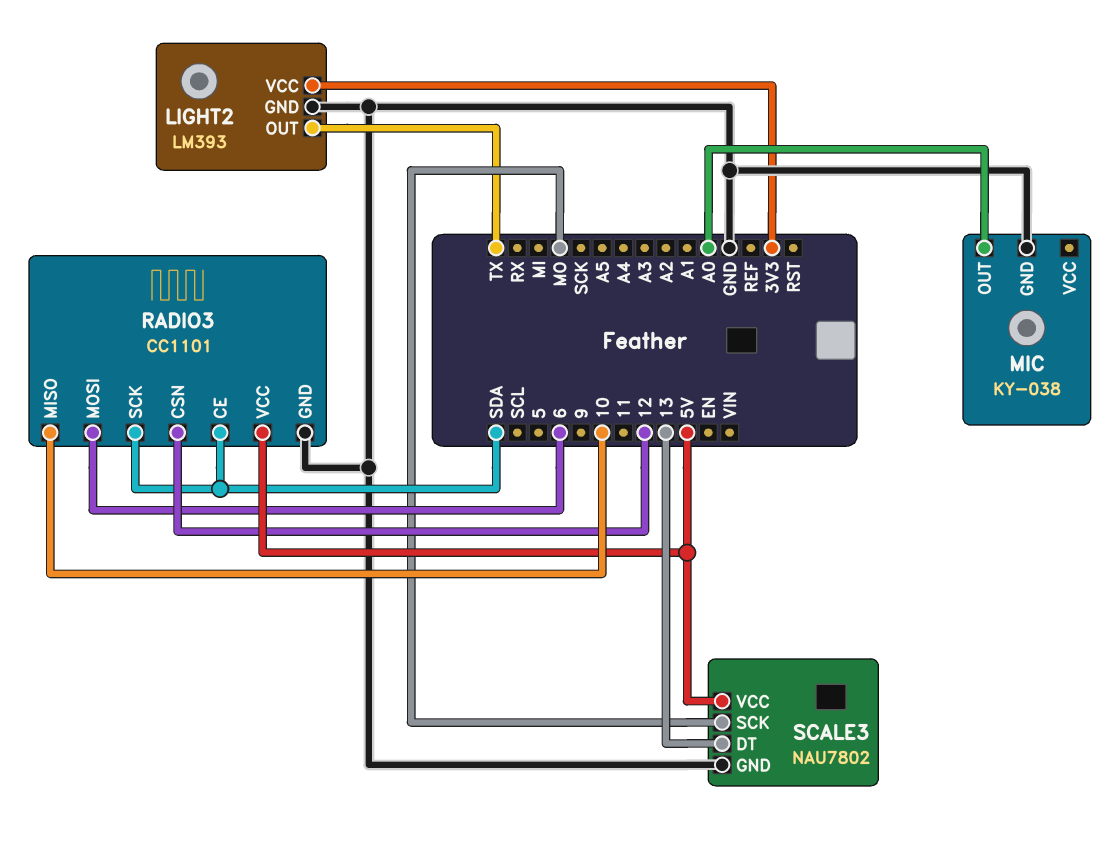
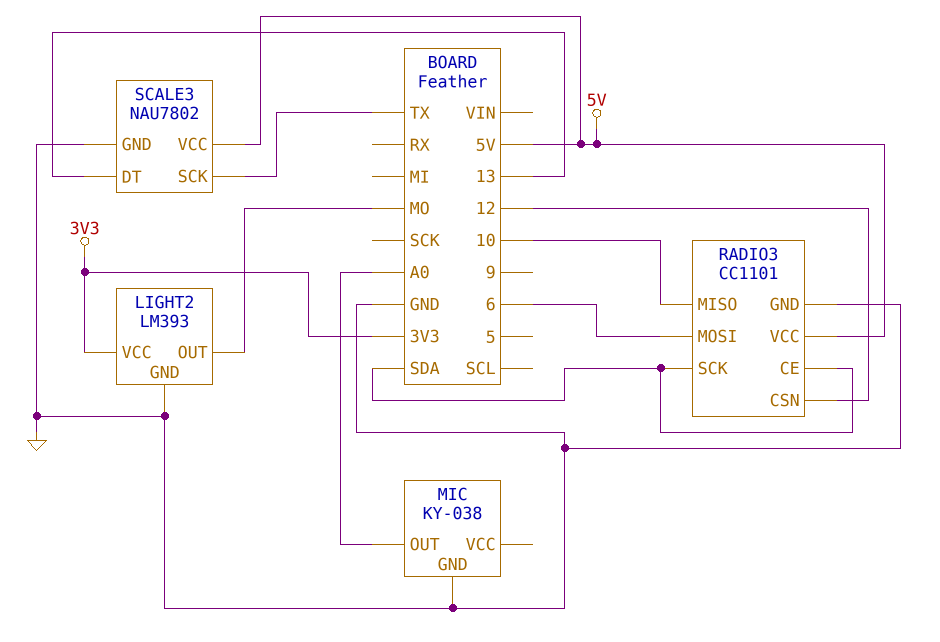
LIGHT2 pin OUT: TX -> MO
SCALE3 pin SCK: MO -> TX

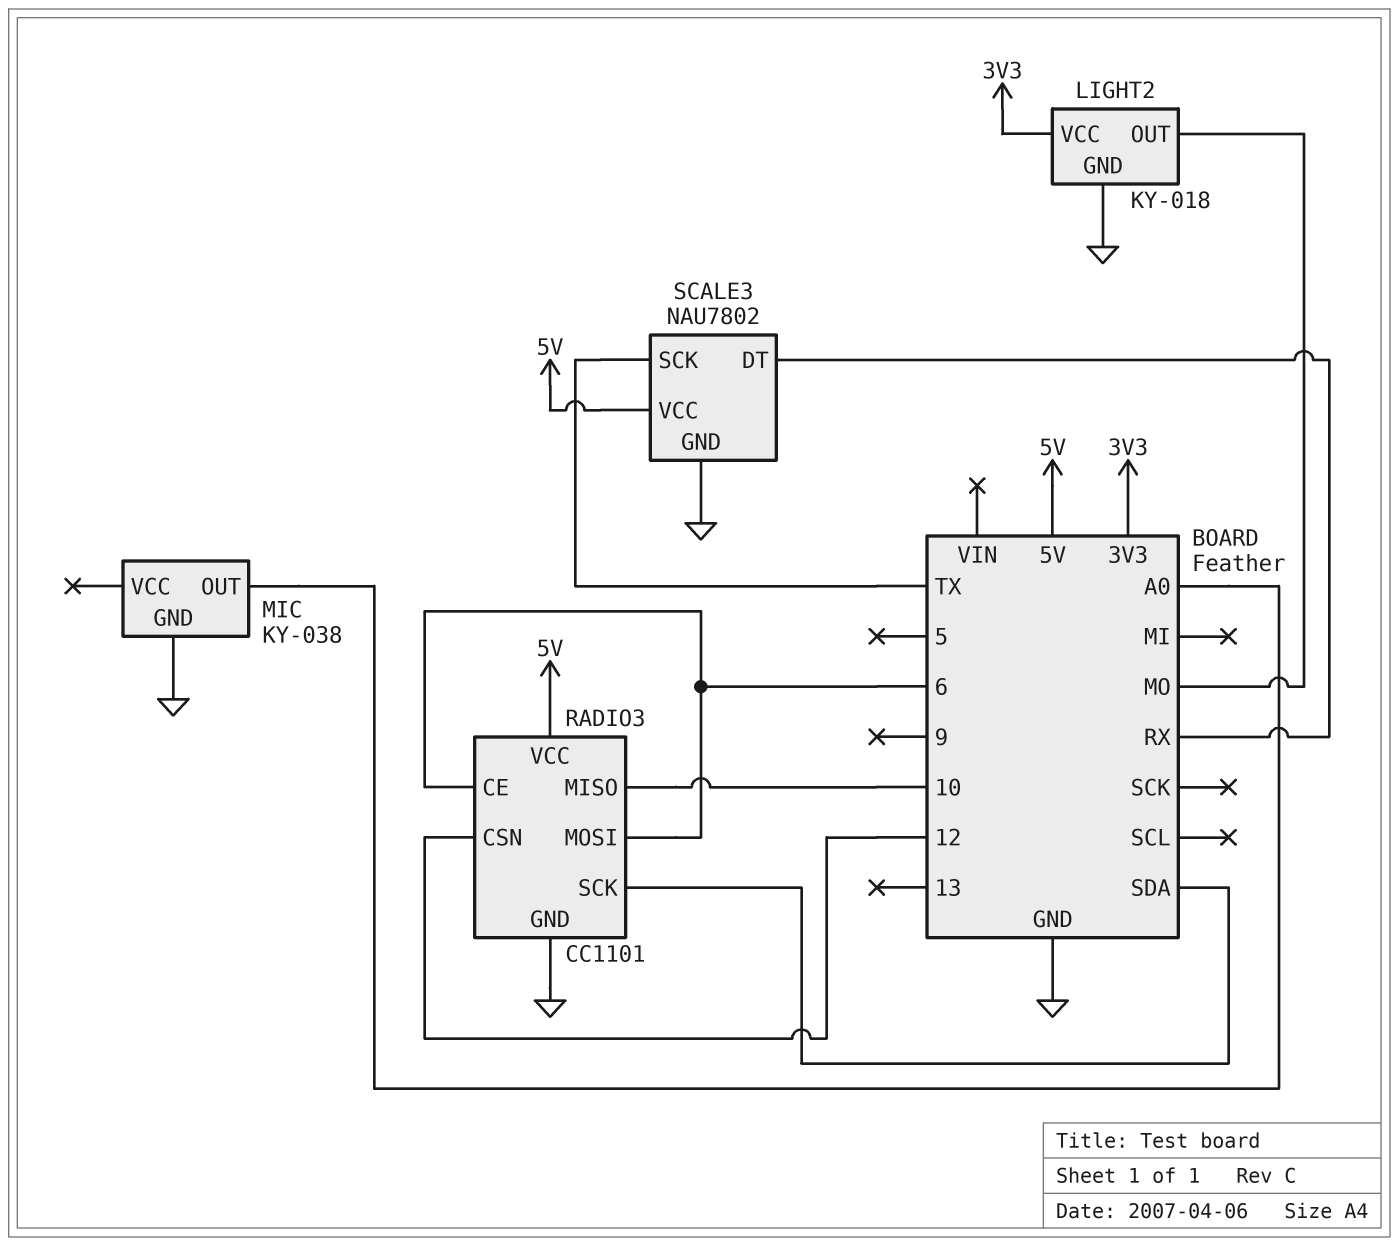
LIGHT2: LM393 -> KY-018
RADIO3 pin CE: SDA -> 6
SCALE3 pin DT: 13 -> RX

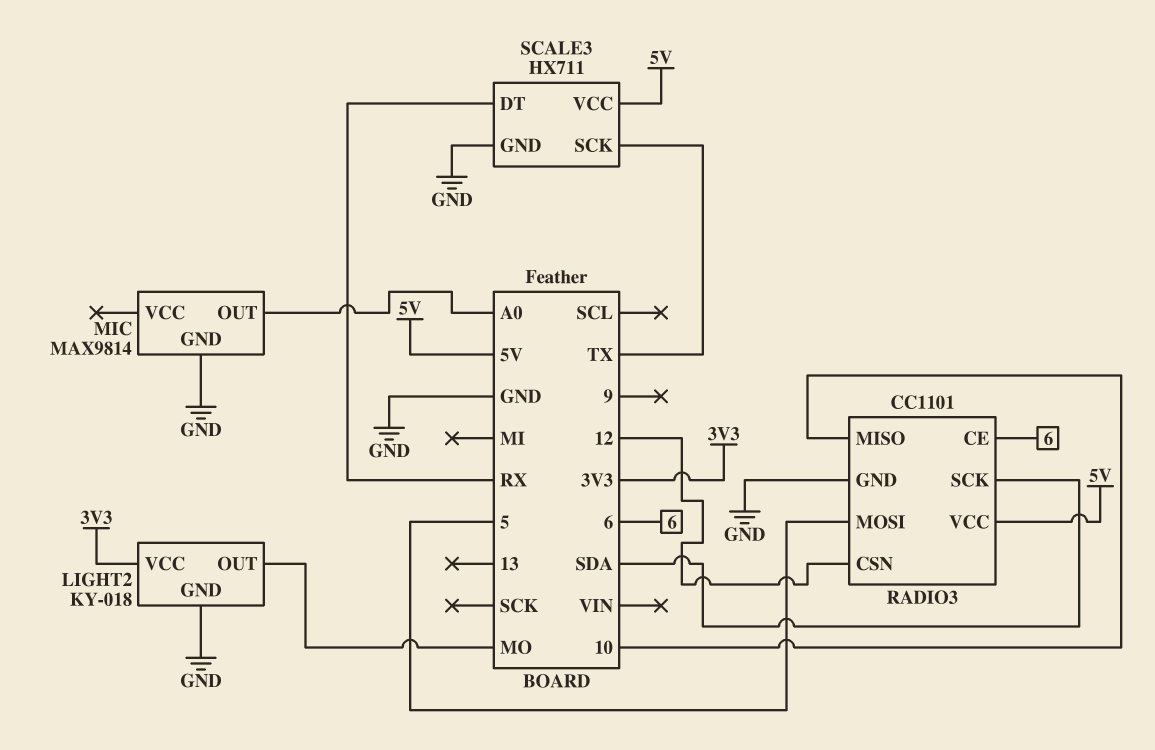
MIC: KY-038 -> MAX9814
RADIO3 pin MOSI: 6 -> 5
SCALE3: NAU7802 -> HX711

